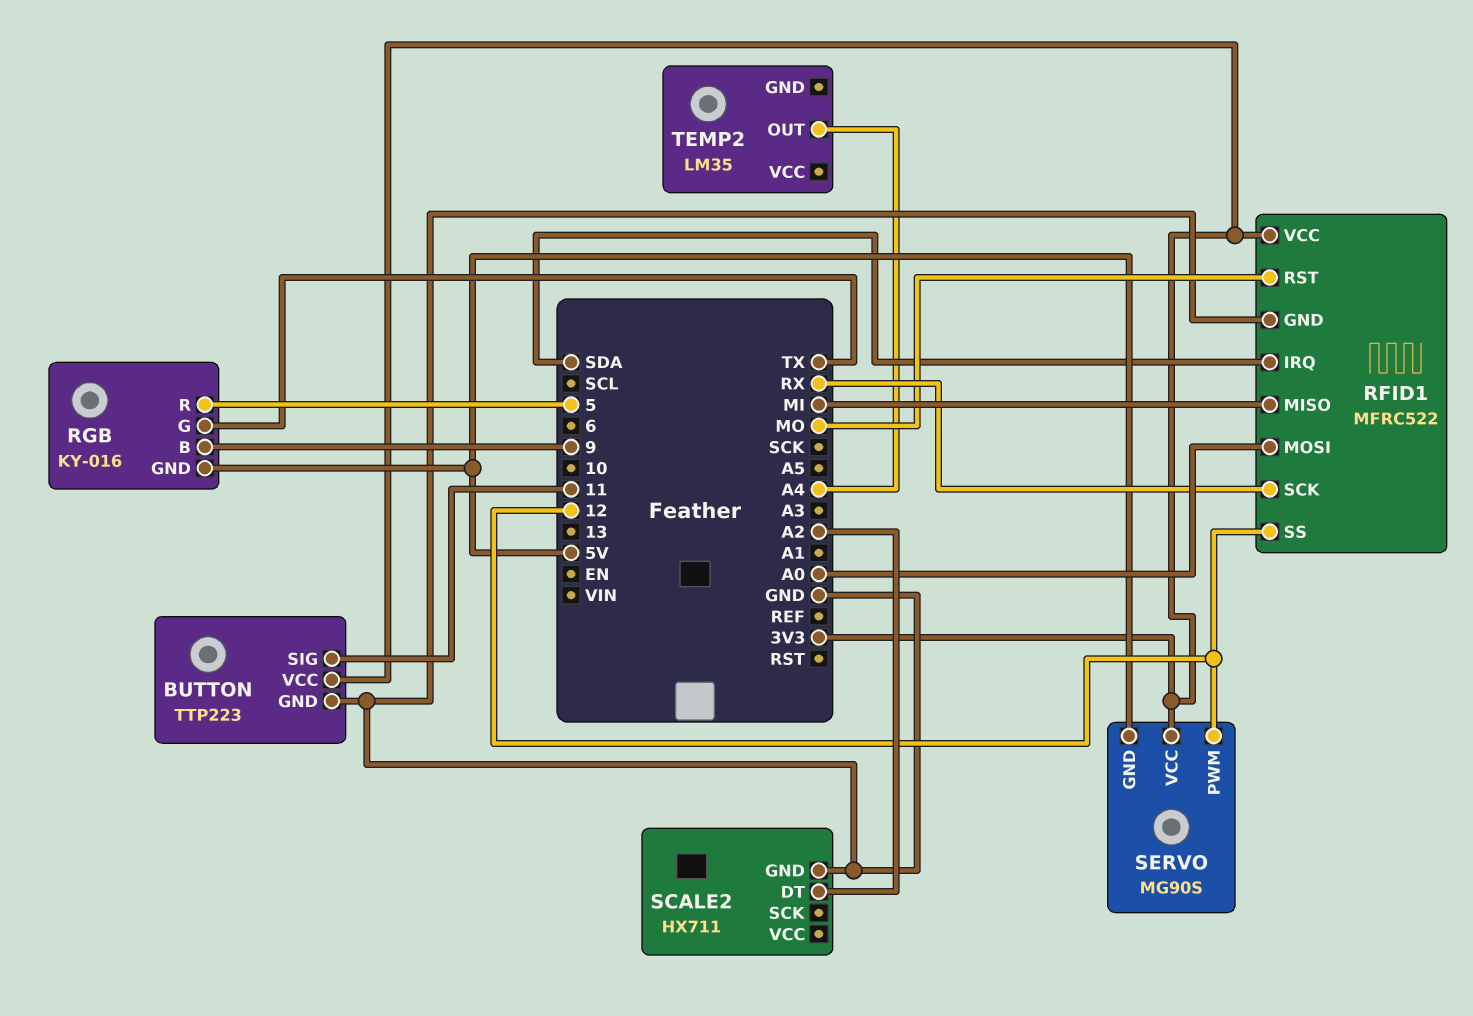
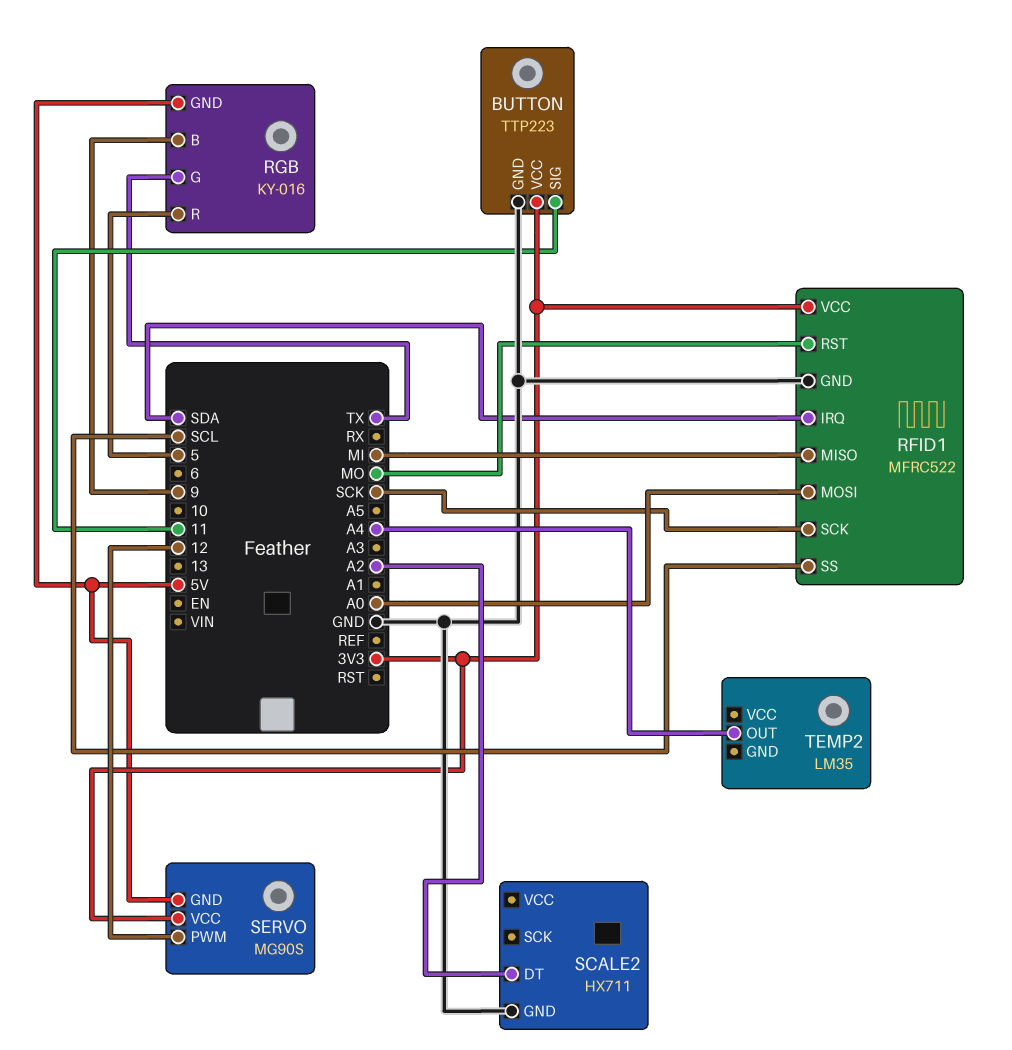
RFID1 pin SCK: RX -> SCK
RFID1 pin SS: 12 -> SCL

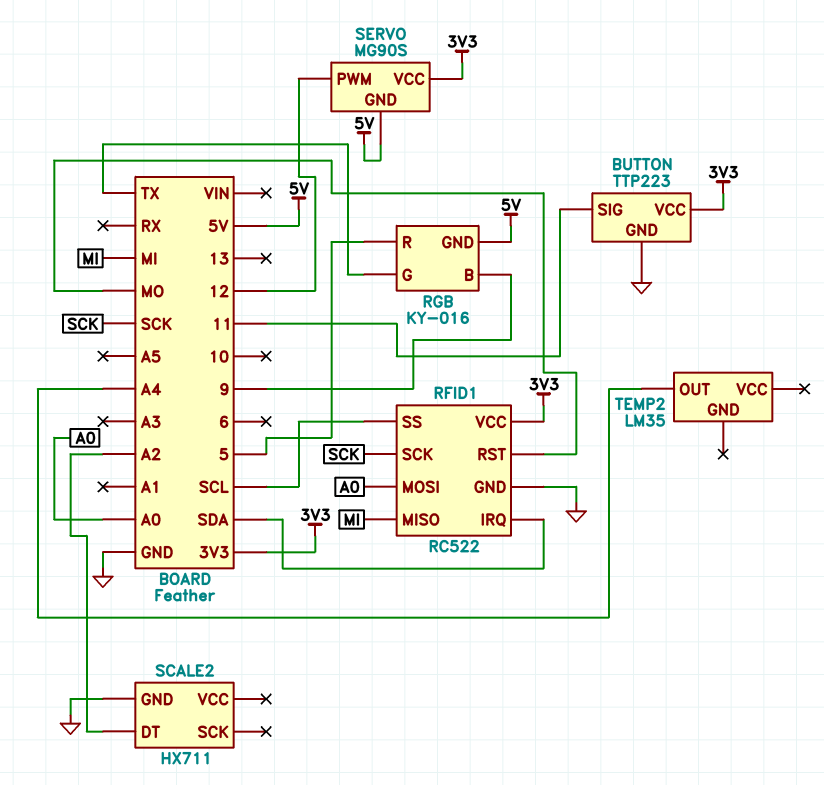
RFID1: MFRC522 -> RC522

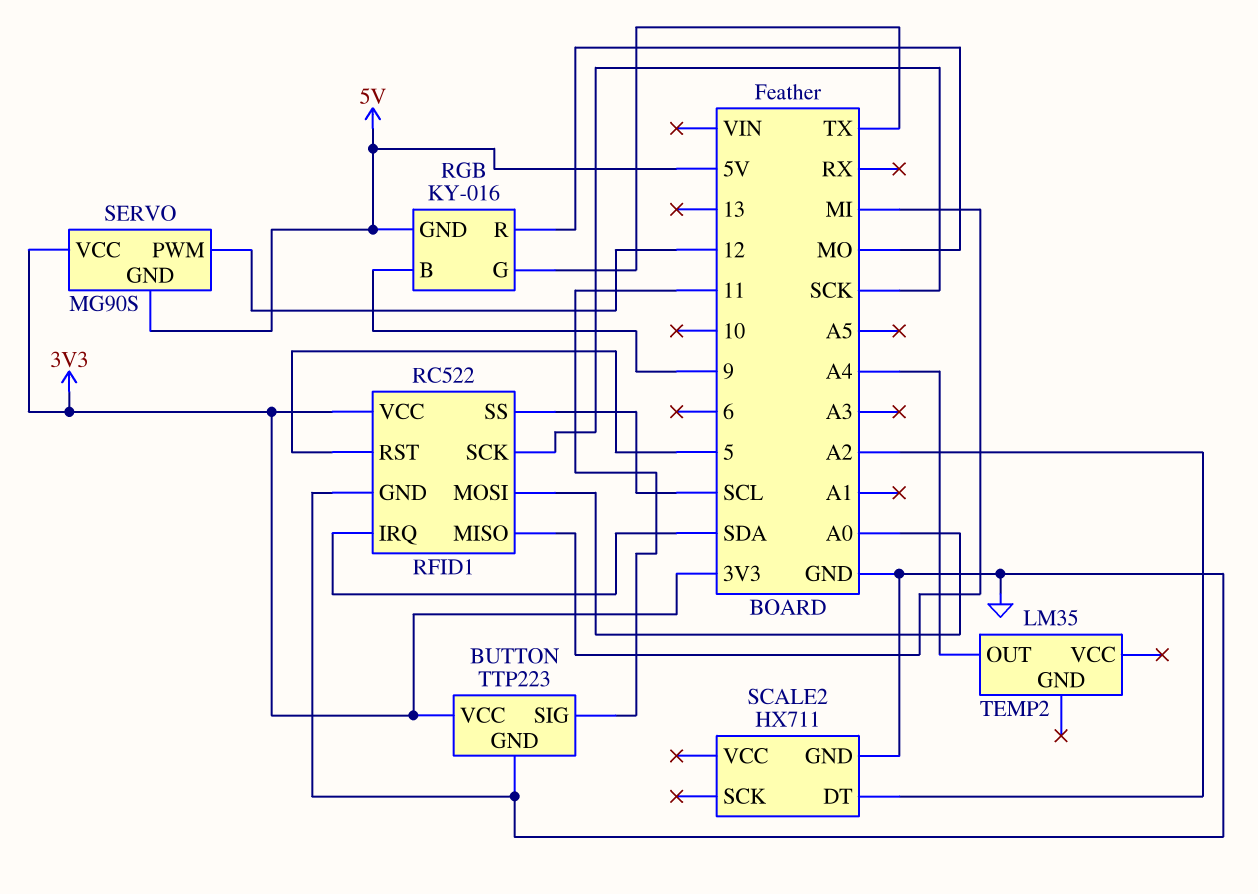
RFID1 pin RST: MO -> 5
RGB pin R: 5 -> MO

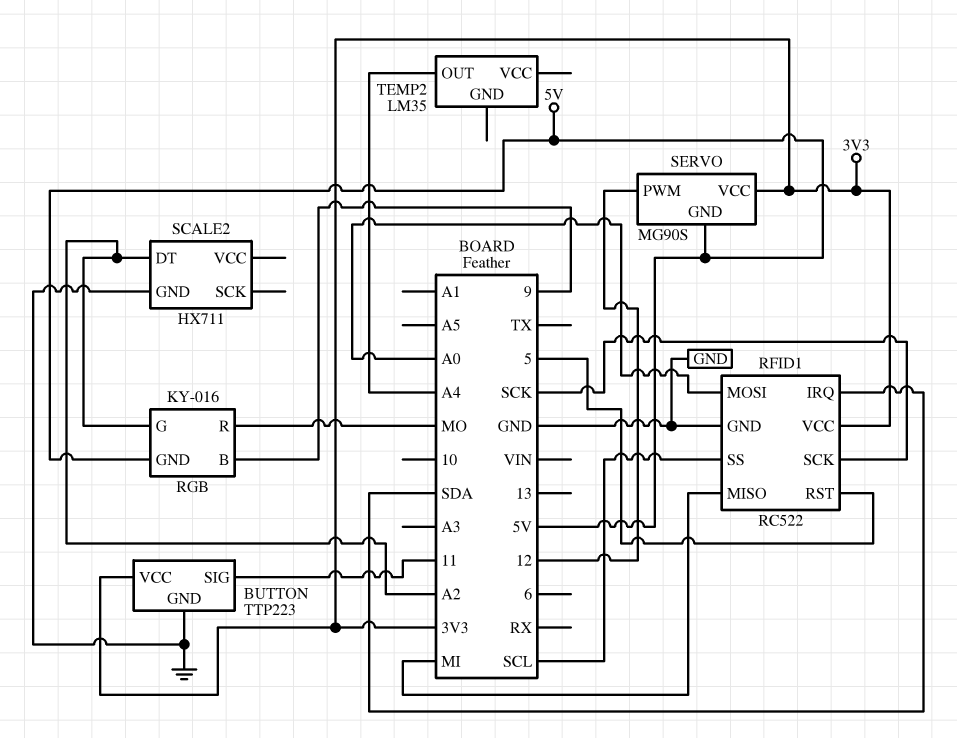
RGB pin G: TX -> A2

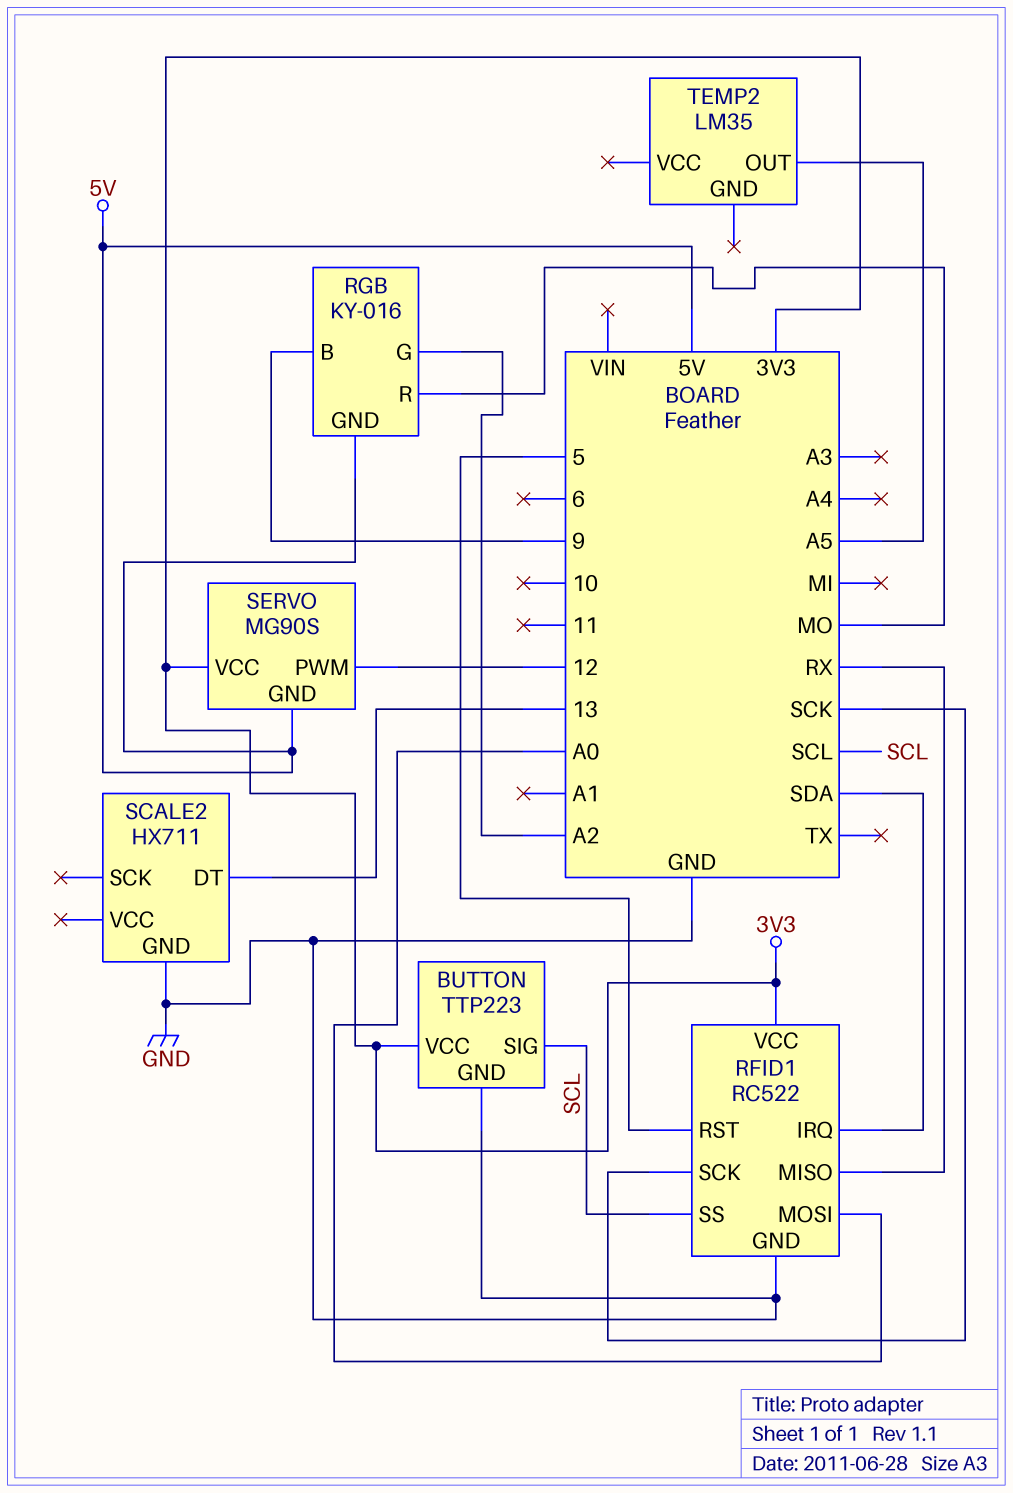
BUTTON pin SIG: 11 -> SCL
RFID1 pin MISO: MI -> RX
SCALE2 pin DT: A2 -> 13
TEMP2 pin OUT: A4 -> A5

